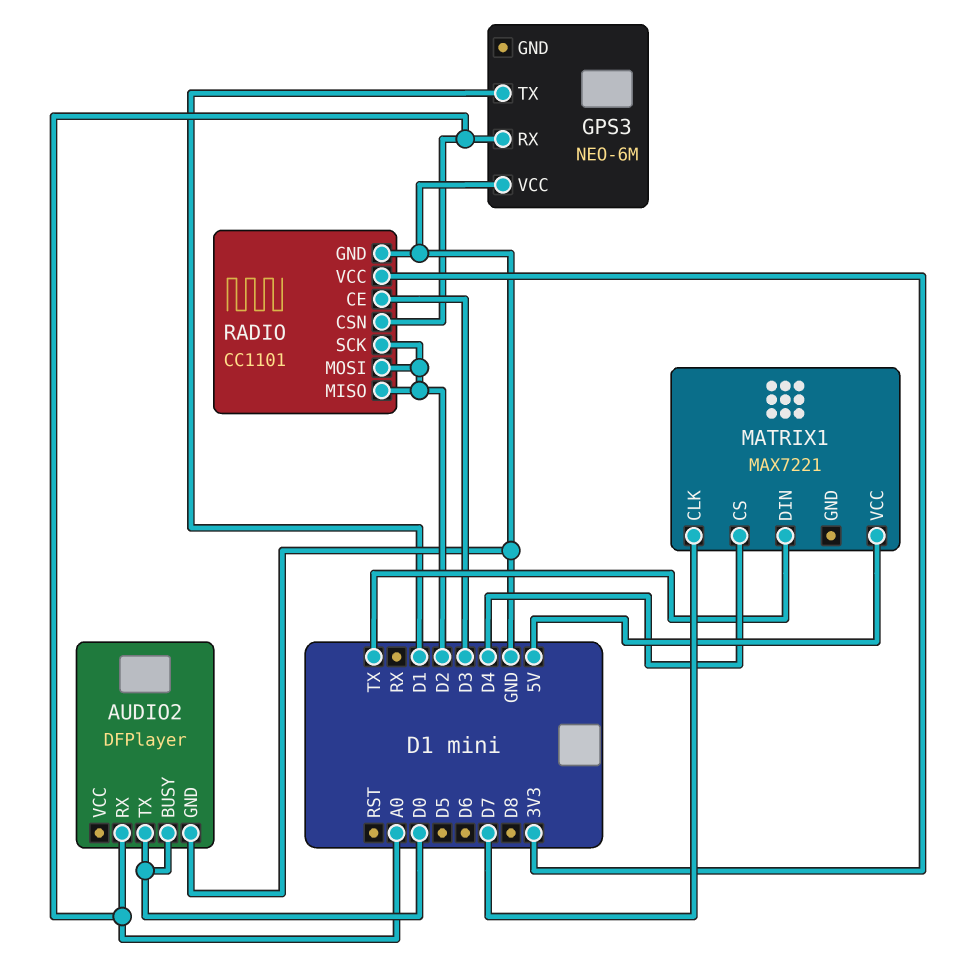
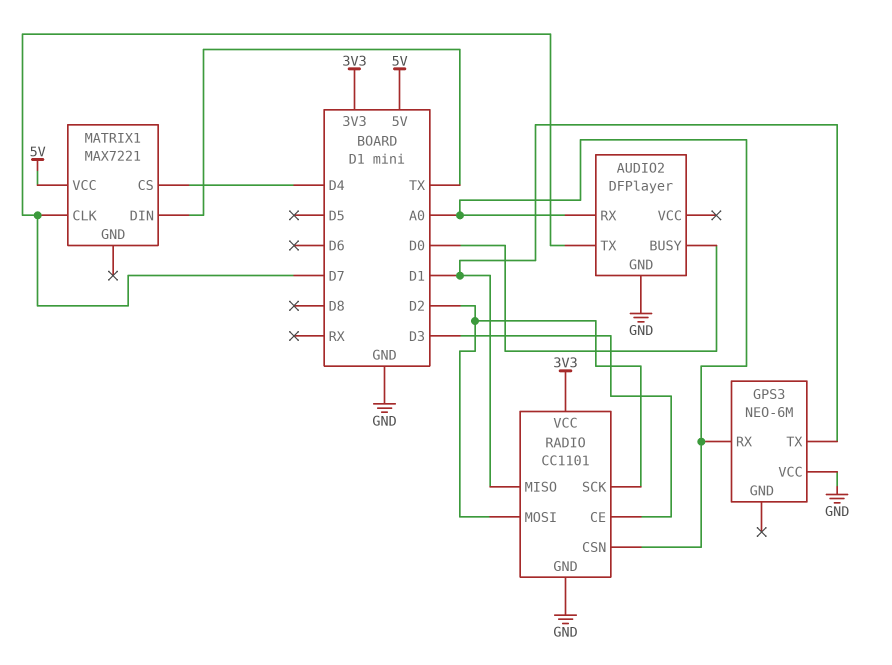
AUDIO2 pin TX: D0 -> D7
RADIO pin MISO: D2 -> D1

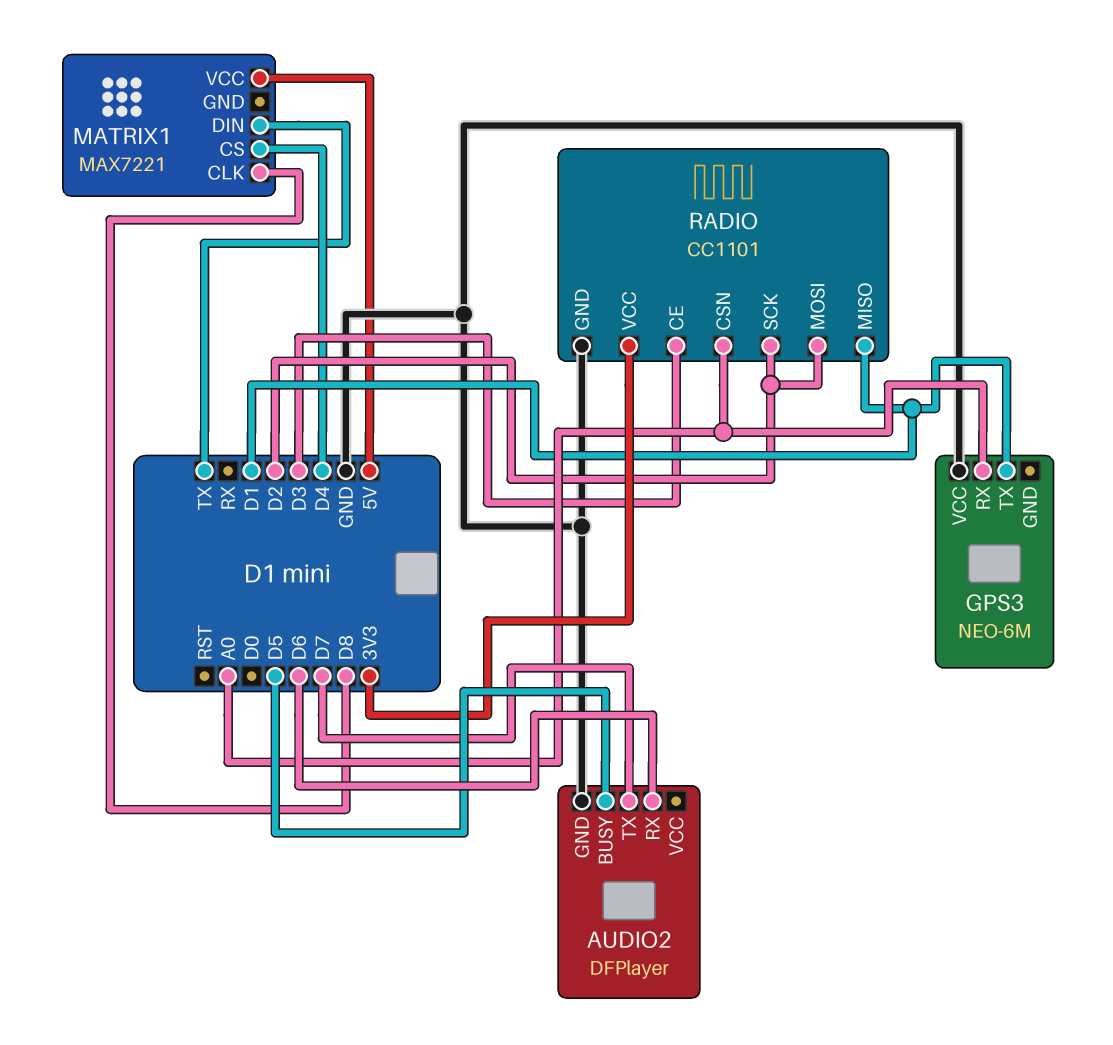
AUDIO2 pin BUSY: D0 -> D5
AUDIO2 pin RX: A0 -> D6
MATRIX1 pin CLK: D7 -> D8

